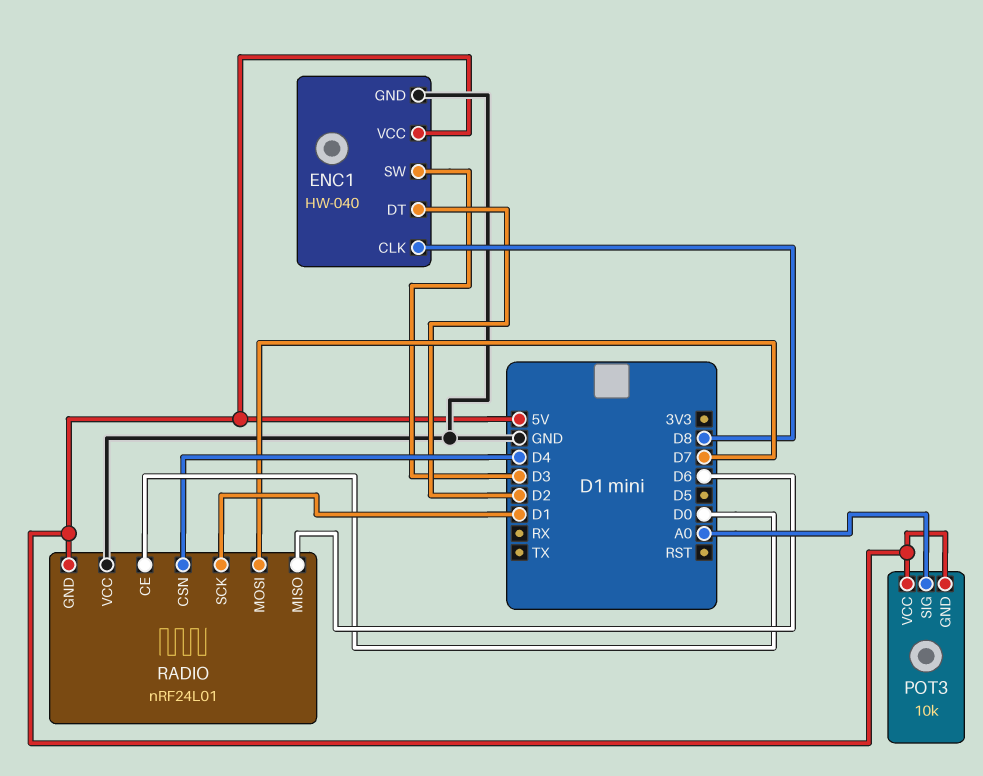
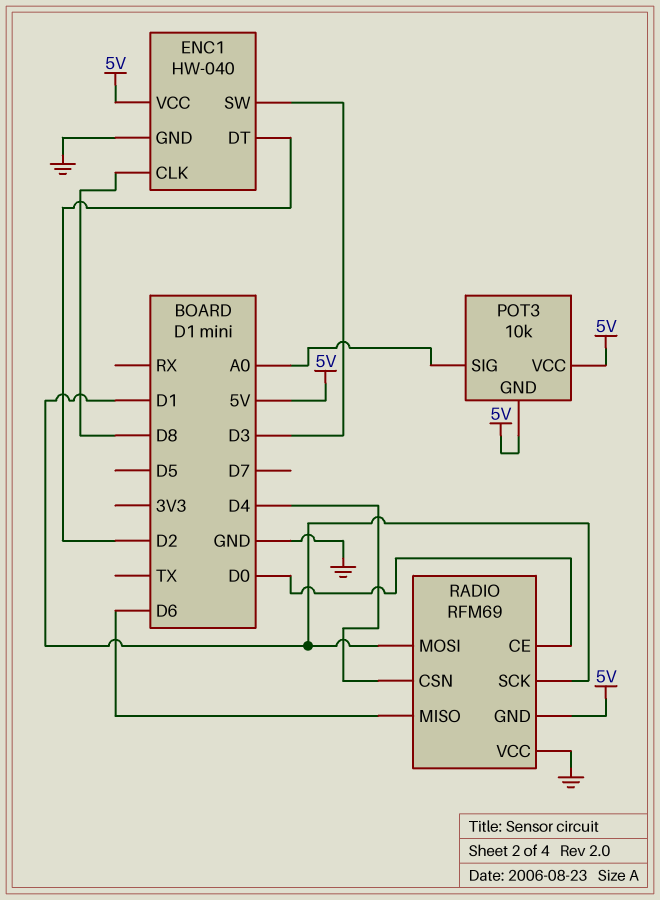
RADIO: nRF24L01 -> RFM69
RADIO pin MOSI: D7 -> D1

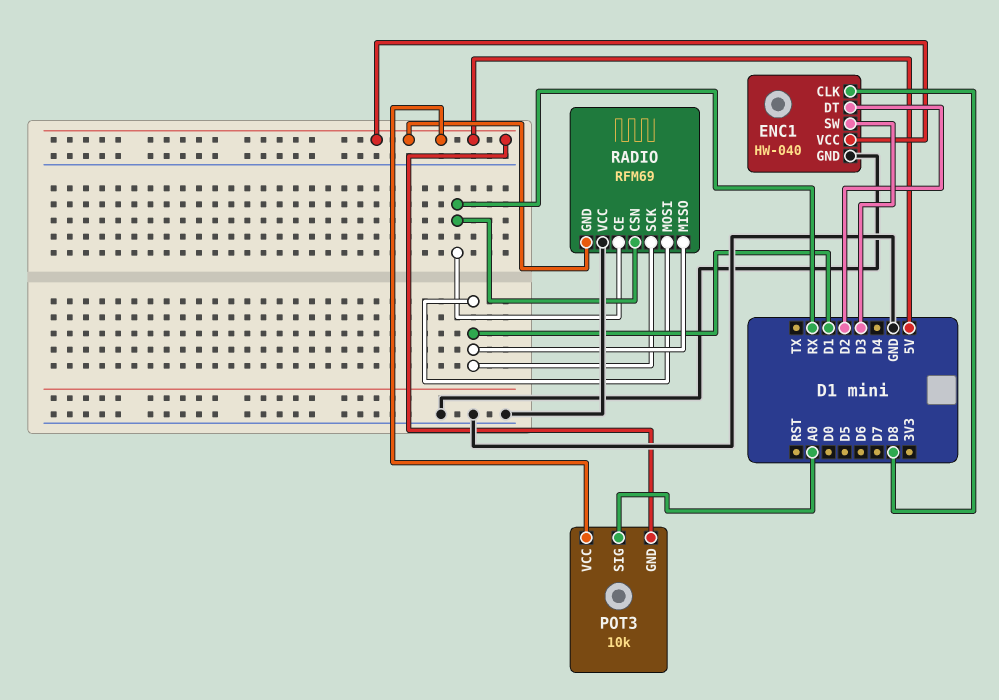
RADIO pin CE: D0 -> RX
RADIO pin CSN: D4 -> RX
RADIO pin MISO: D6 -> D1

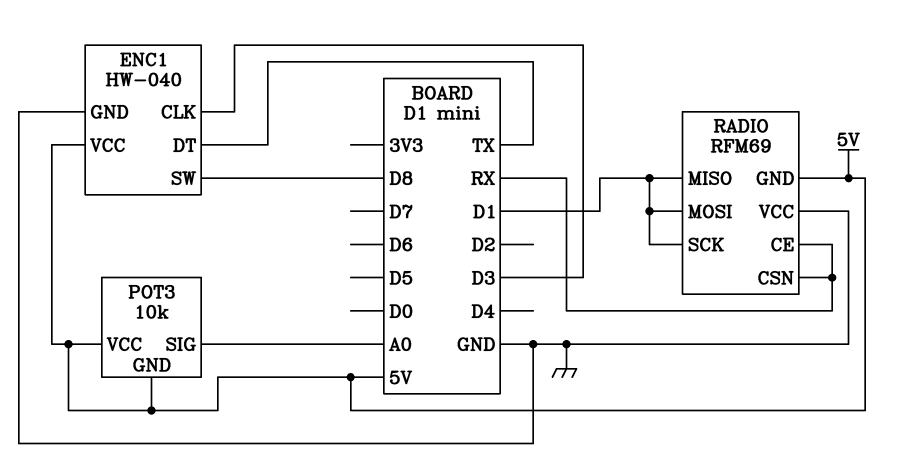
ENC1 pin CLK: D8 -> D3
ENC1 pin DT: D2 -> TX
ENC1 pin SW: D3 -> D8

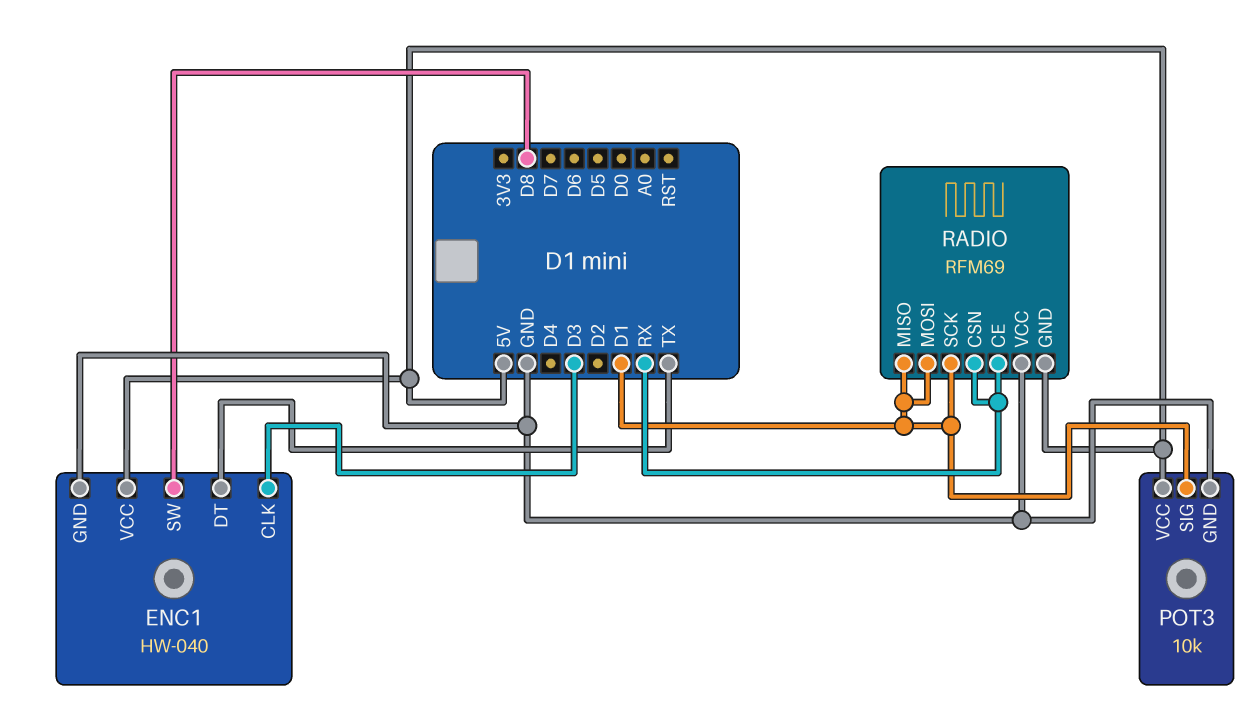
POT3 pin GND: 5V -> GND
POT3 pin SIG: A0 -> D1

